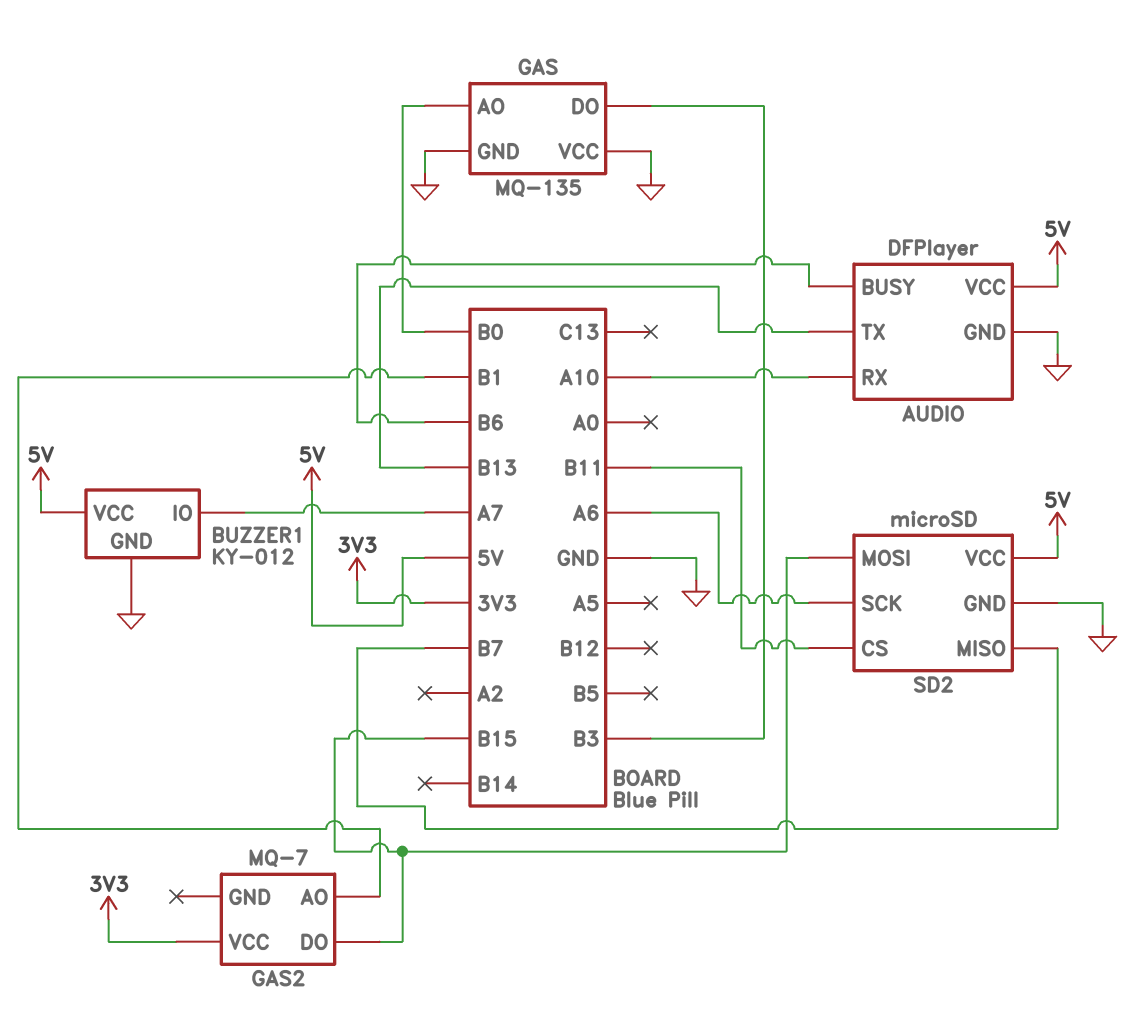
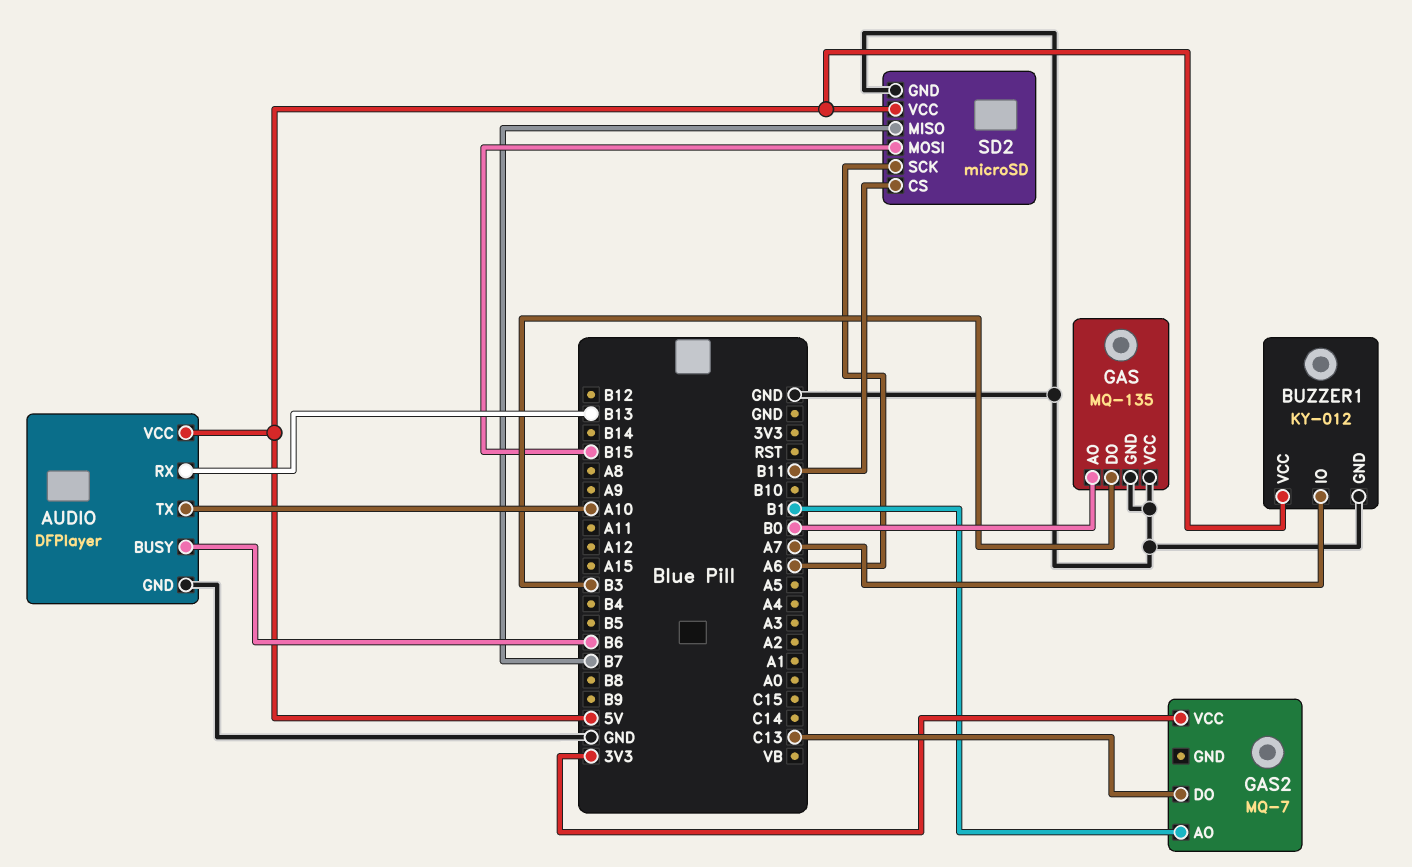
AUDIO pin RX: A10 -> B13
AUDIO pin TX: B13 -> A10
GAS2 pin DO: B15 -> C13

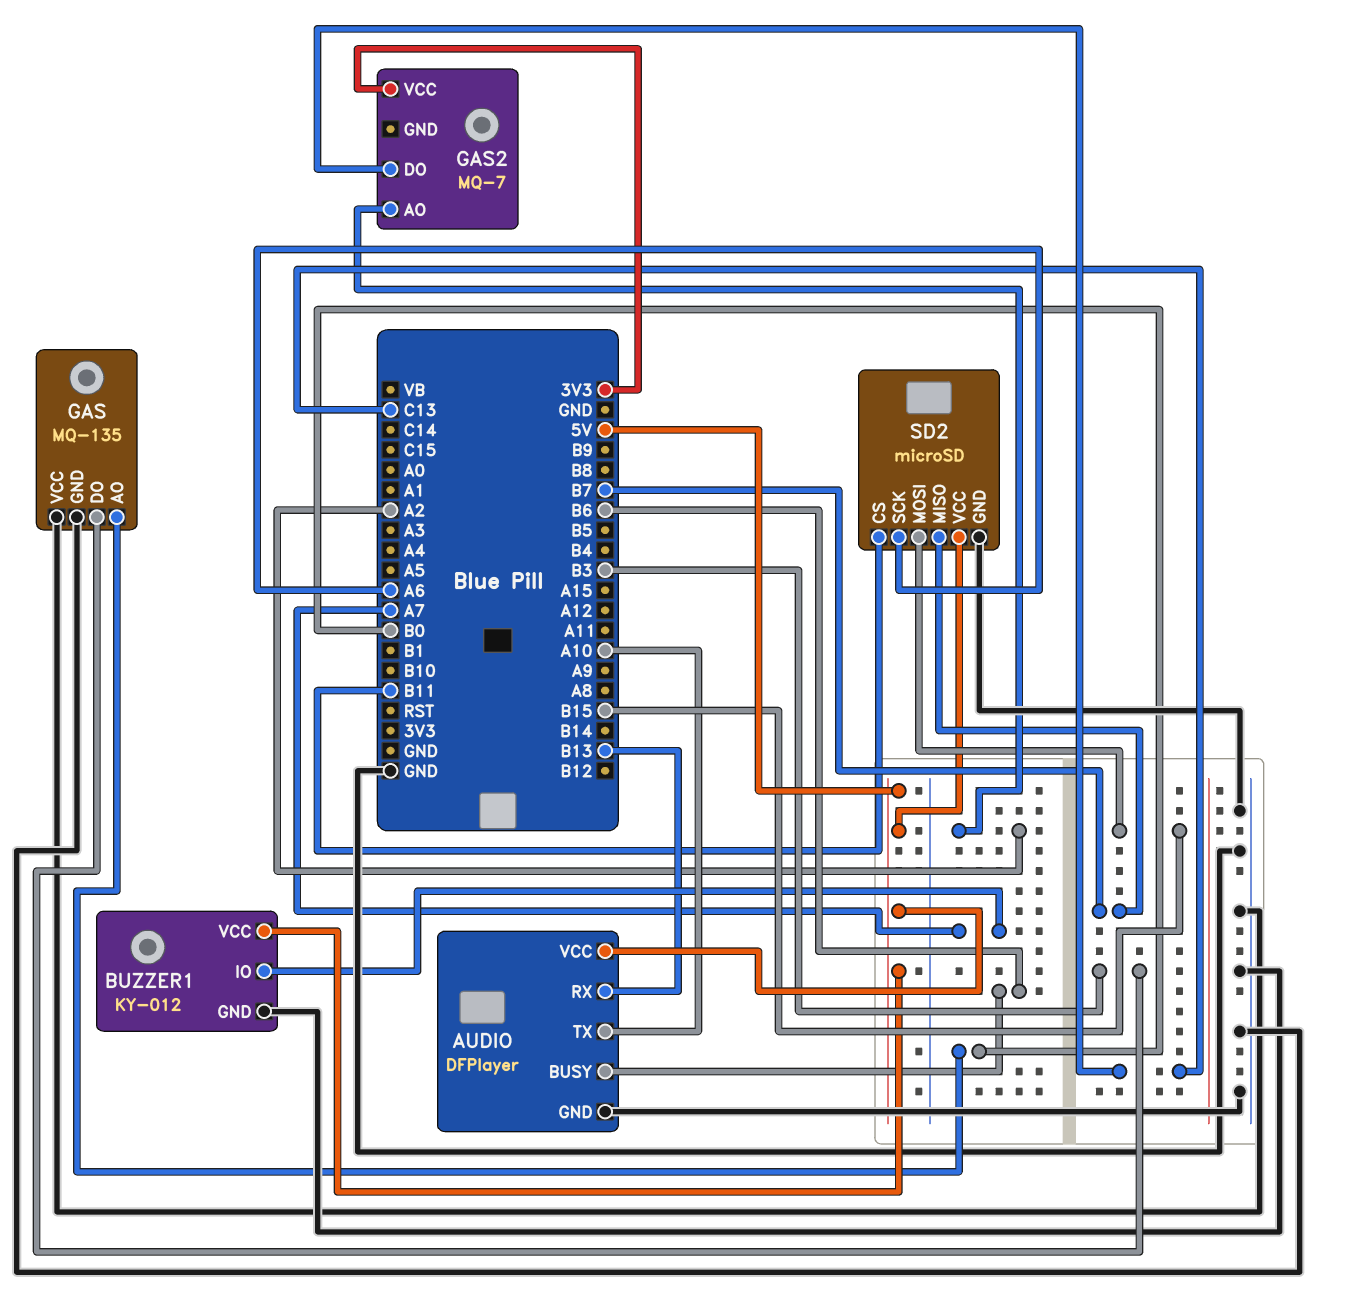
GAS2 pin AO: B1 -> A2

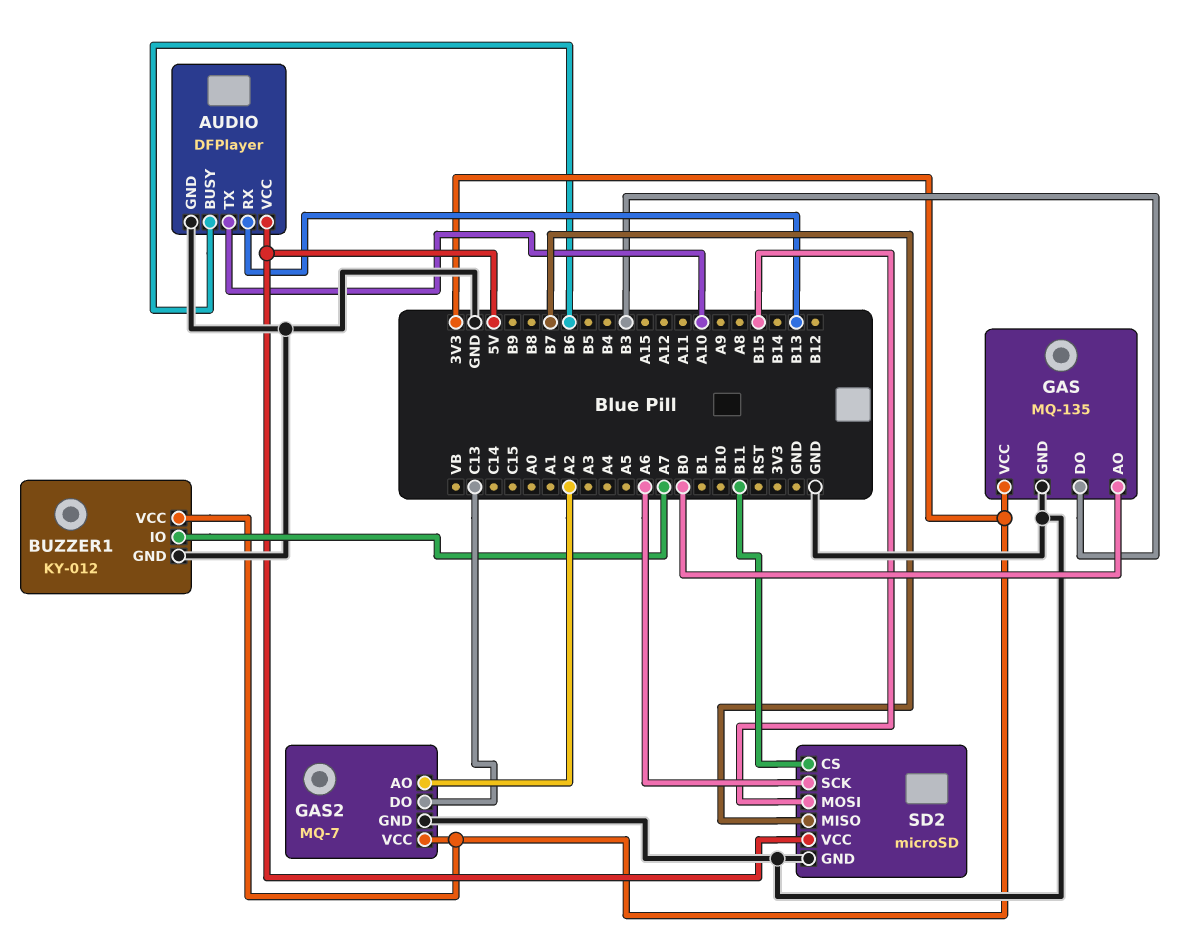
BUZZER1 pin VCC: 5V -> 3V3
GAS pin VCC: GND -> 3V3
GAS2 pin GND: none -> GND

